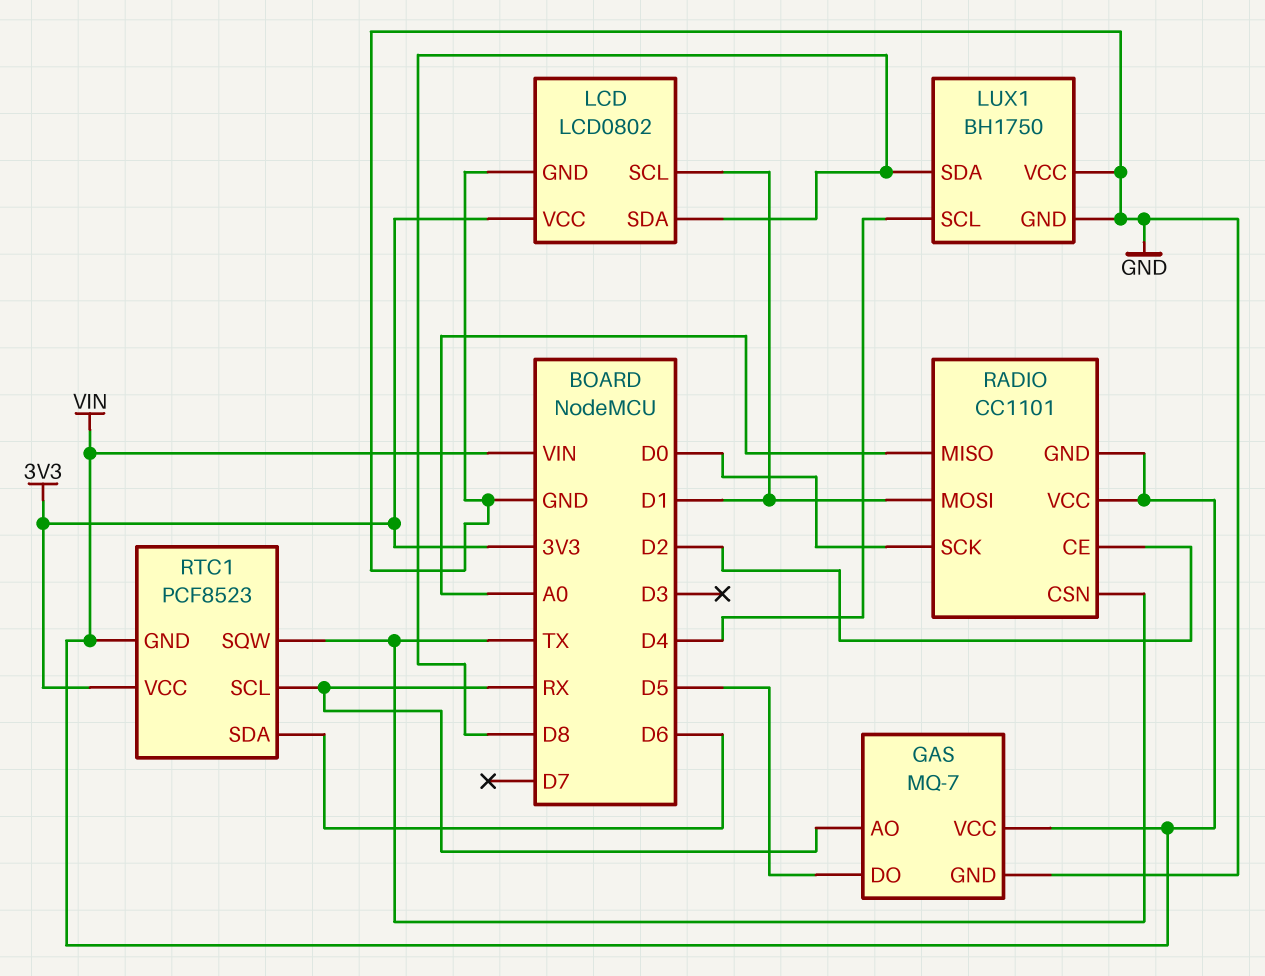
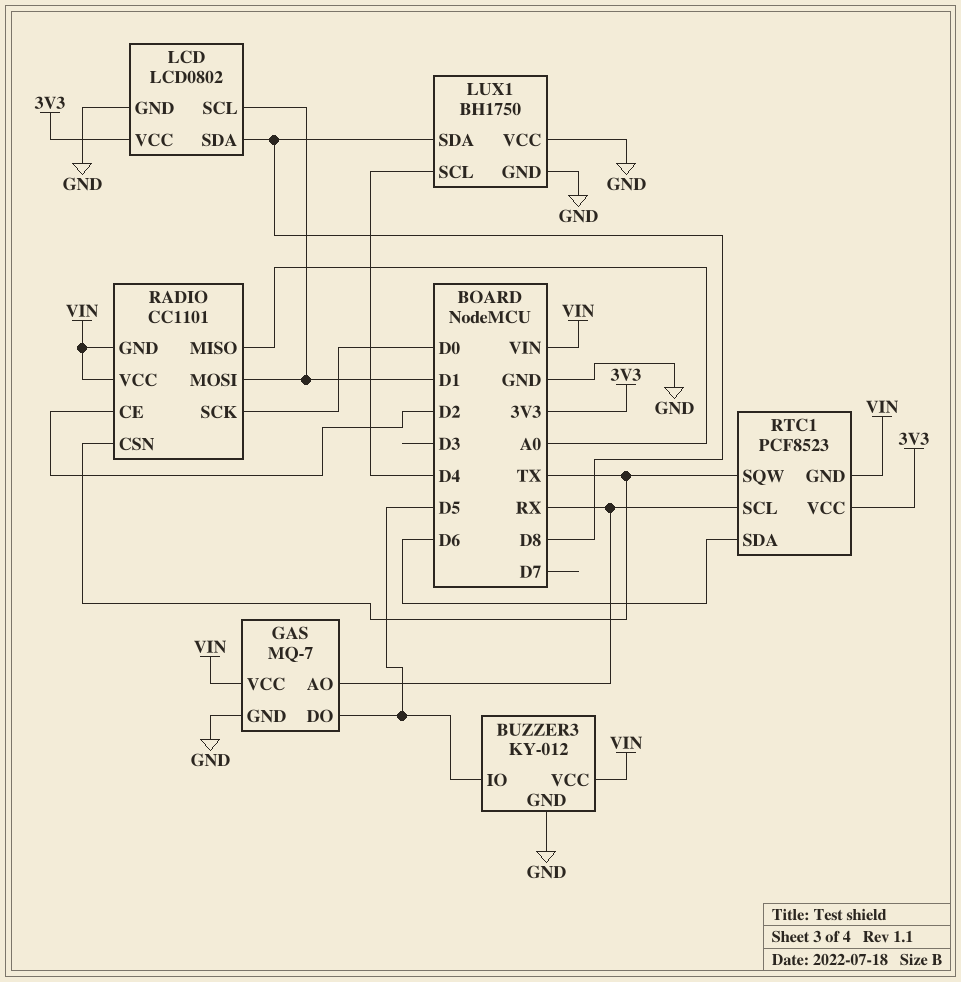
BUZZER3: none -> KY-012
BUZZER3 pin GND: none -> GND
BUZZER3 pin IO: none -> D5
BUZZER3 pin VCC: none -> VIN

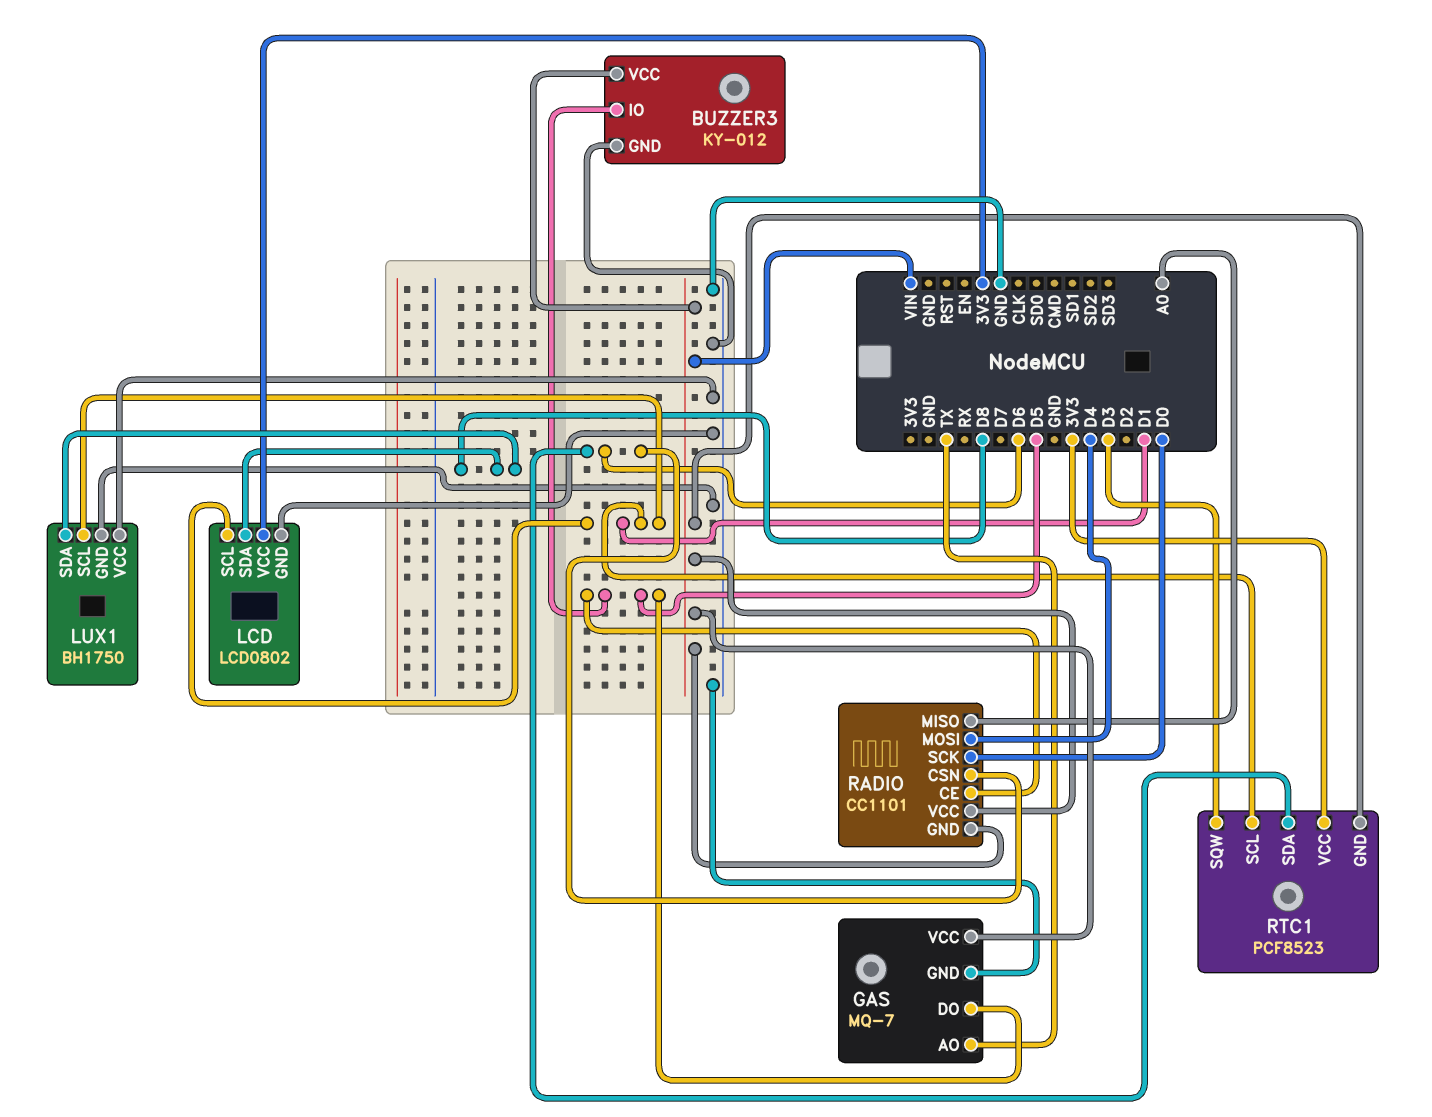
GAS pin AO: RX -> TX
LUX1 pin SCL: D4 -> D1
RADIO pin CE: D2 -> D5
RADIO pin CSN: TX -> D6
RADIO pin MOSI: D1 -> D4
RTC1 pin SCL: RX -> D1
RTC1 pin SQW: TX -> D3

